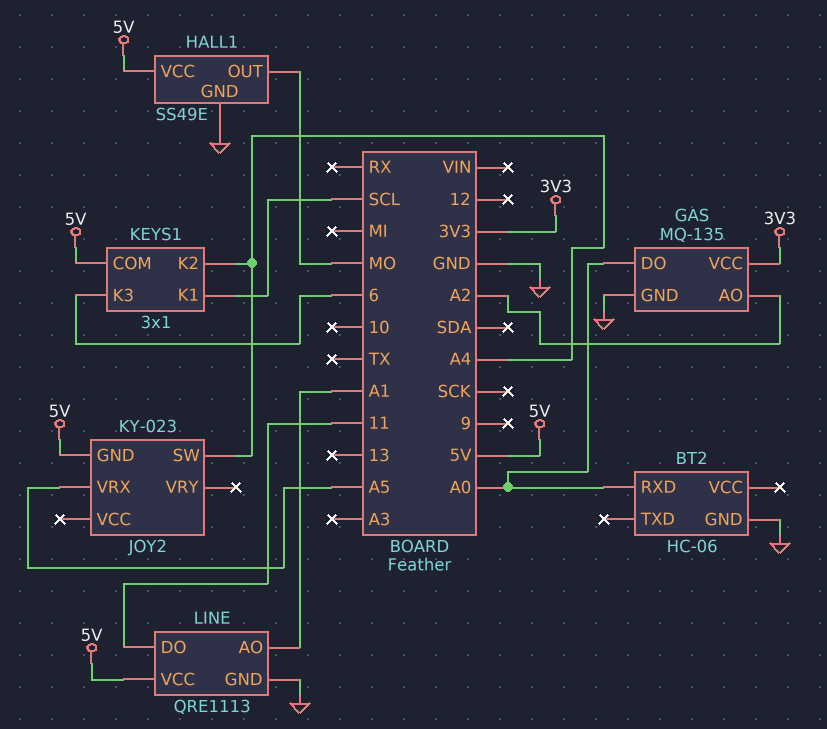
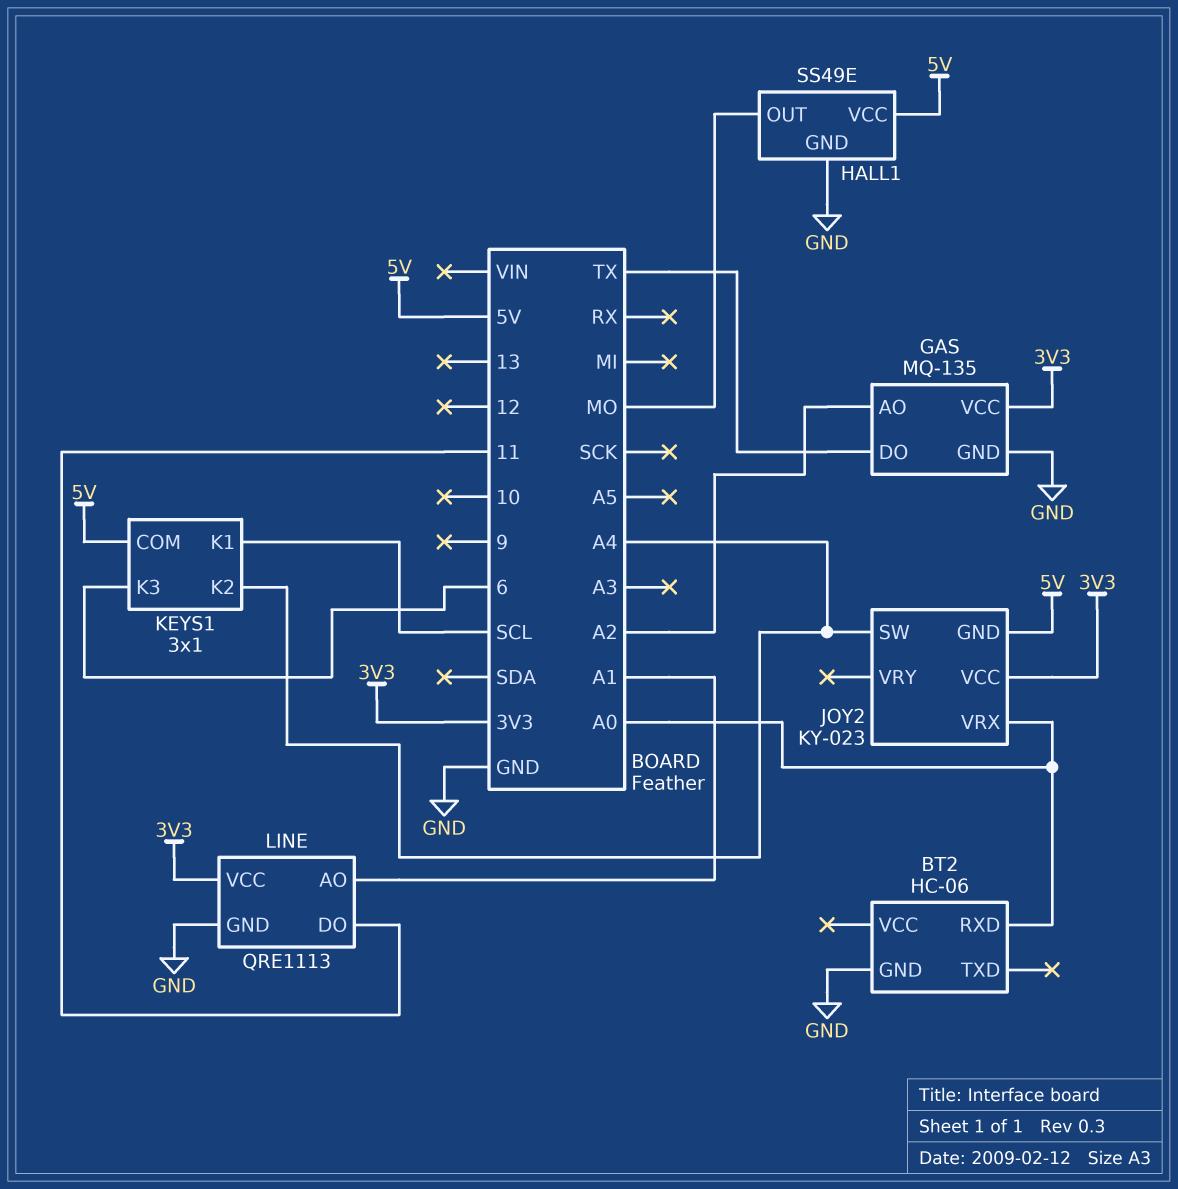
GAS pin DO: A0 -> TX
JOY2 pin VCC: none -> 3V3
JOY2 pin VRX: A5 -> A0
LINE pin VCC: 5V -> 3V3

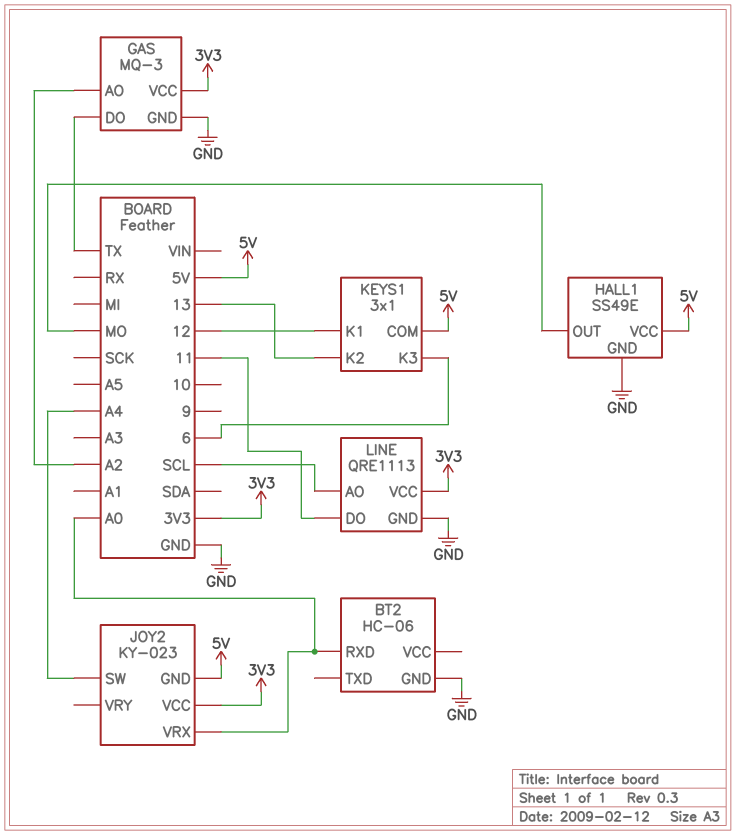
GAS: MQ-135 -> MQ-3
KEYS1 pin K1: SCL -> 12
KEYS1 pin K2: A4 -> 13
LINE pin AO: A1 -> SCL

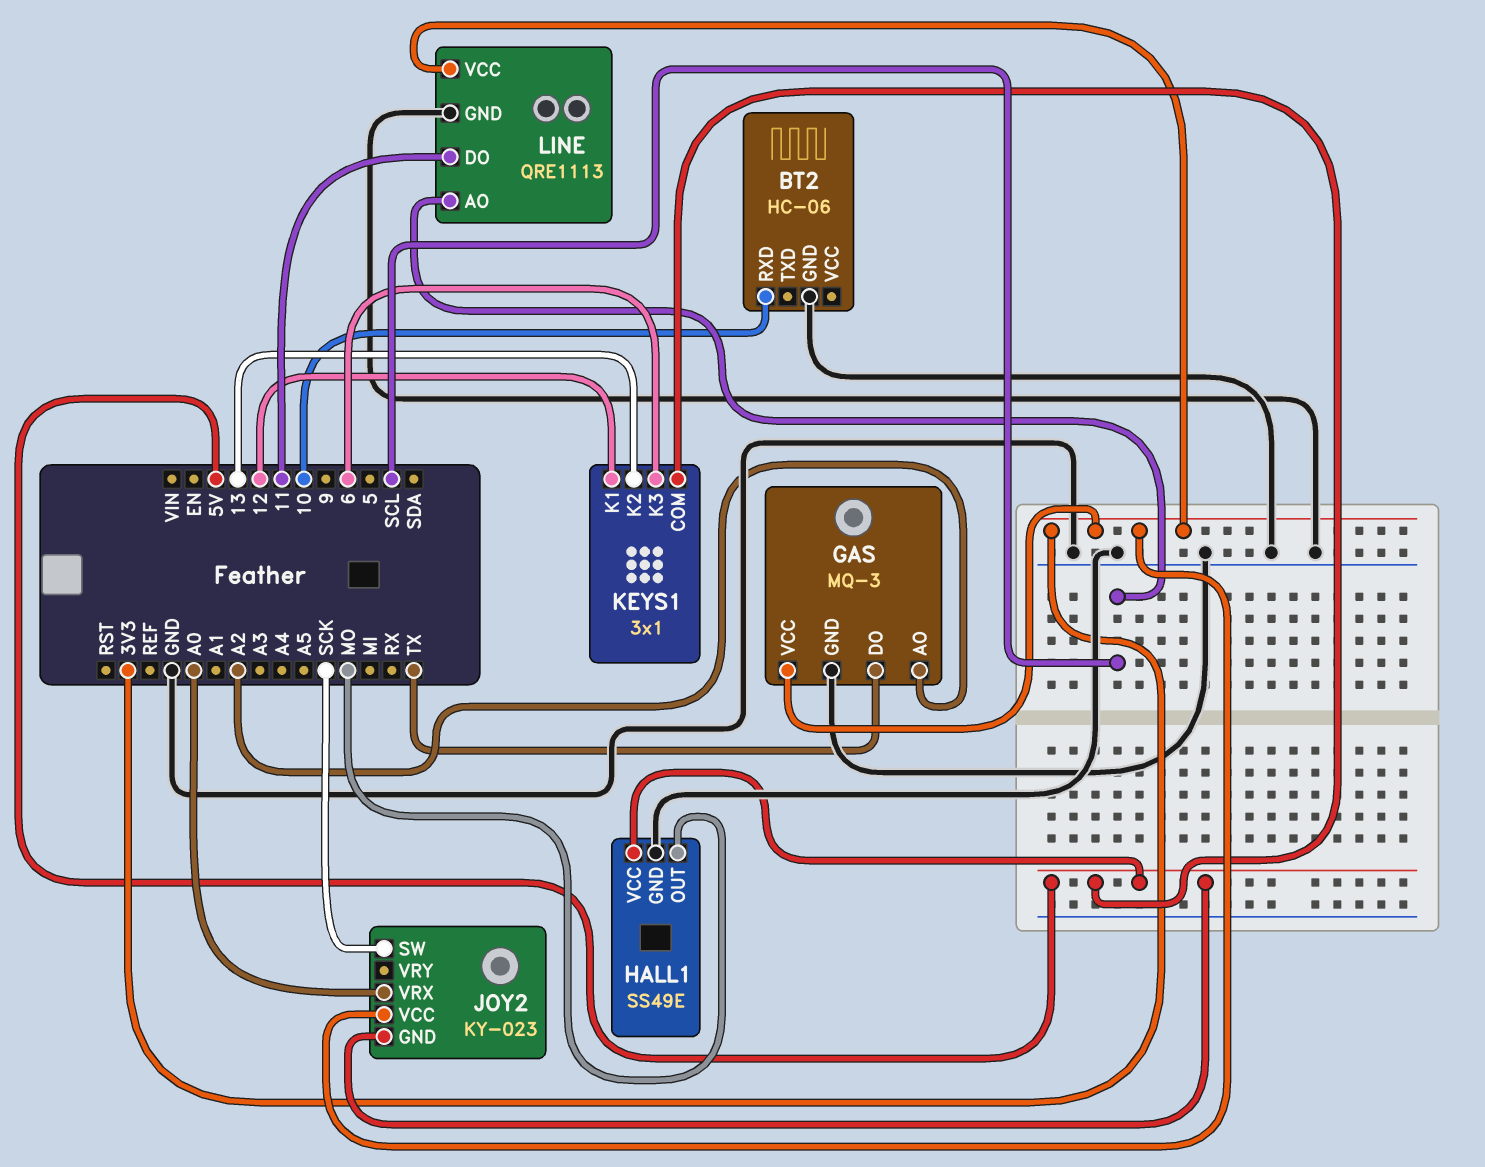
BT2 pin RXD: A0 -> 10
JOY2 pin SW: A4 -> SCK

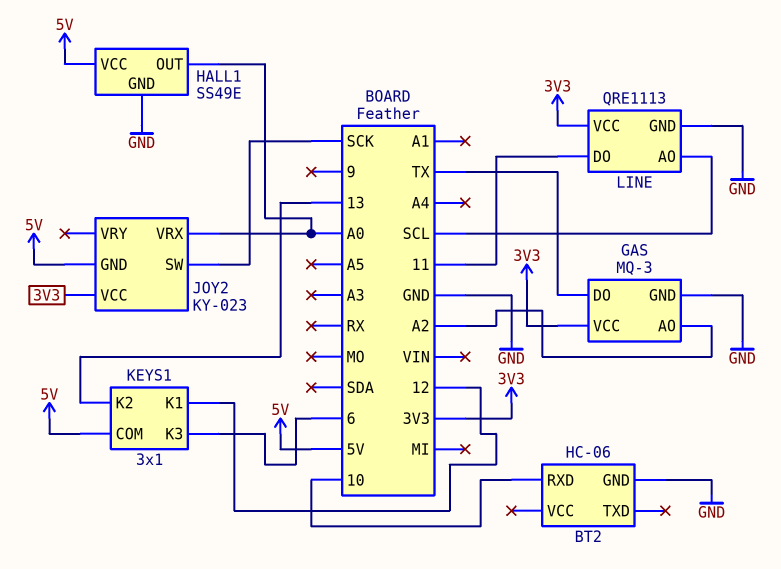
HALL1 pin OUT: MO -> A0

